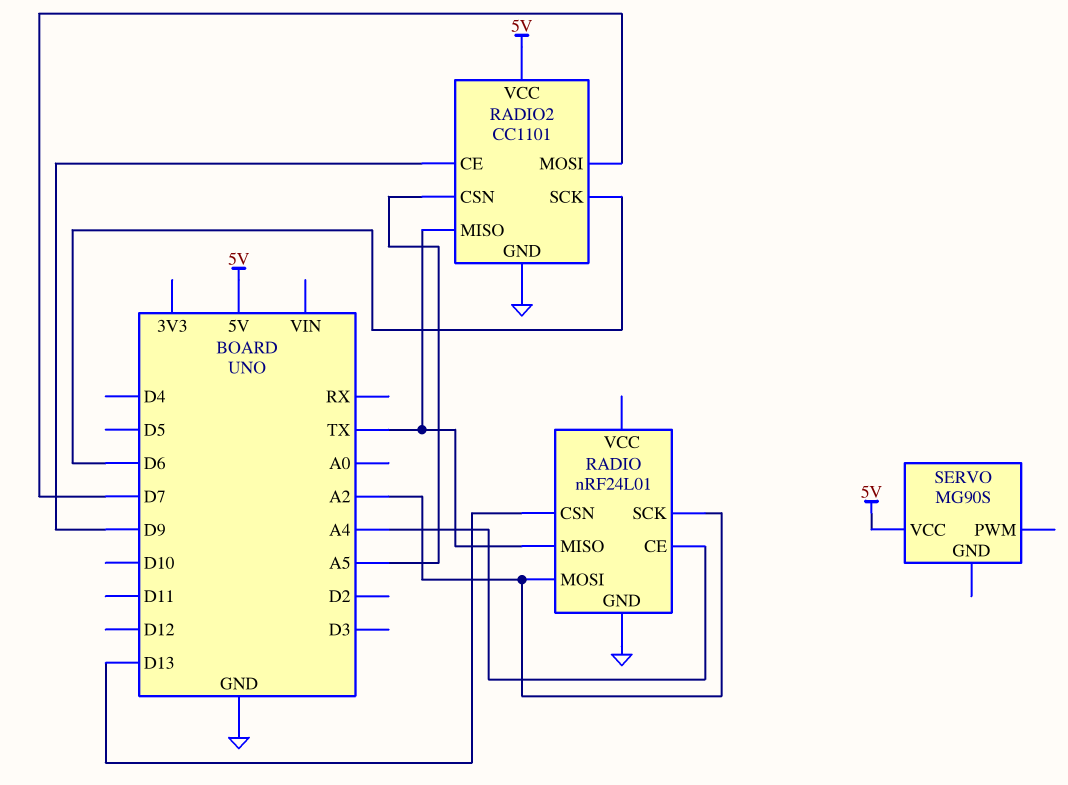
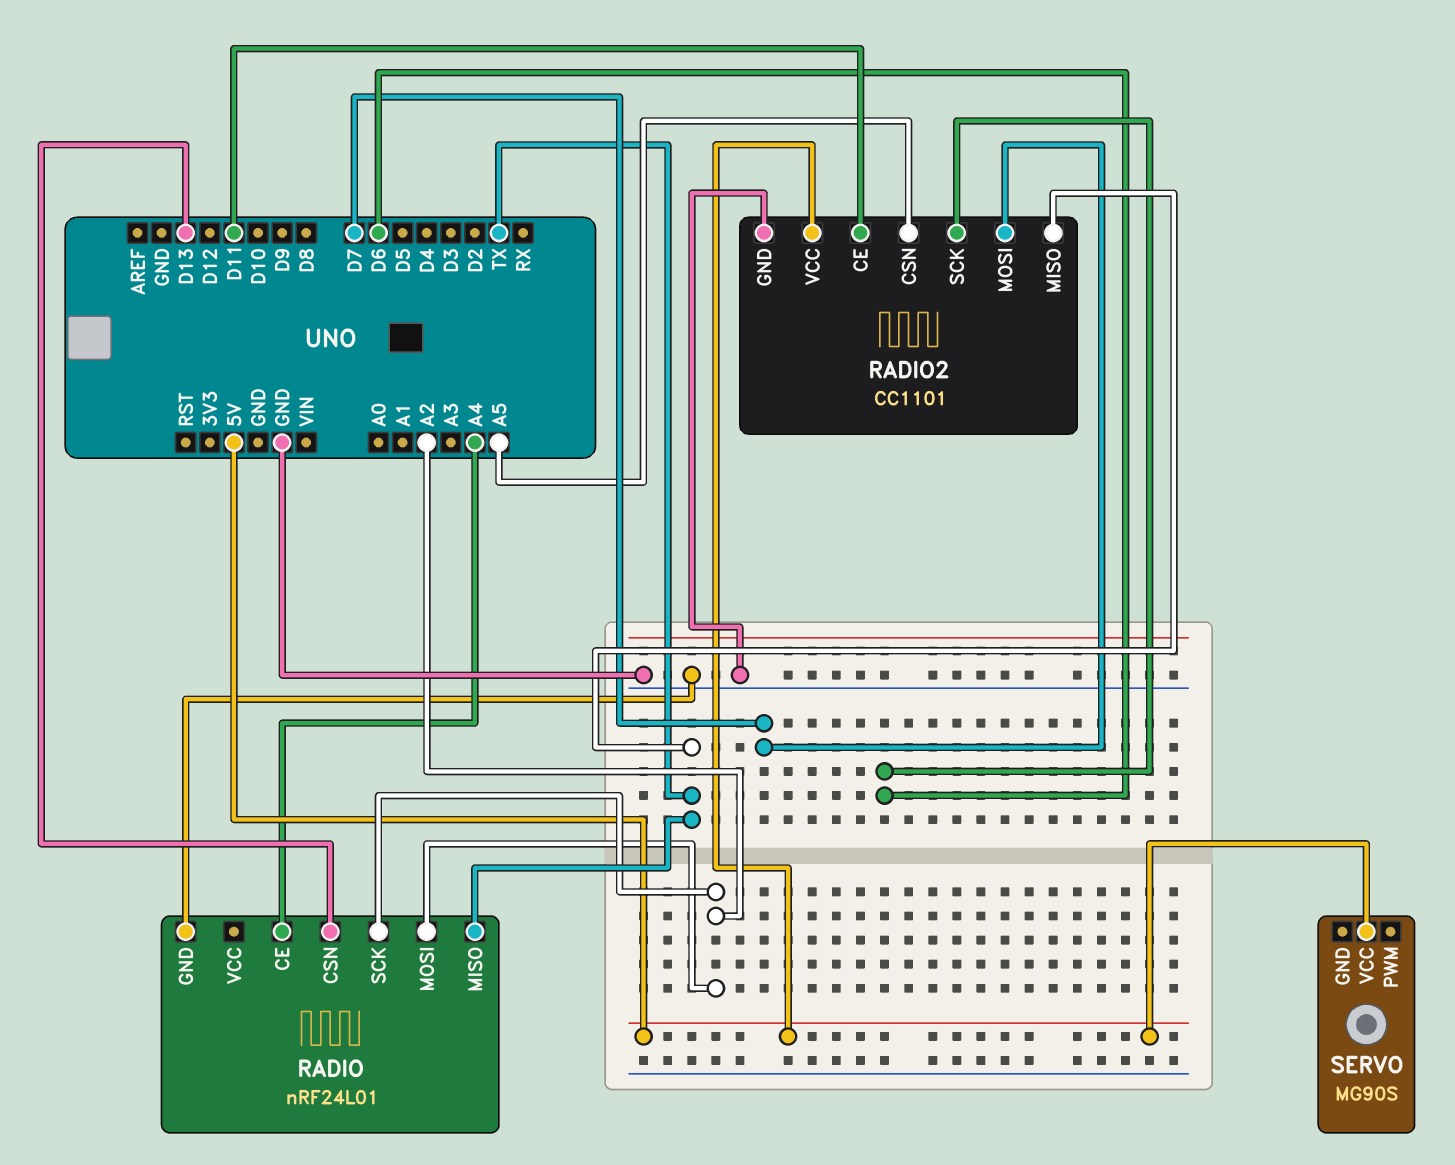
RADIO2 pin CE: D9 -> D11

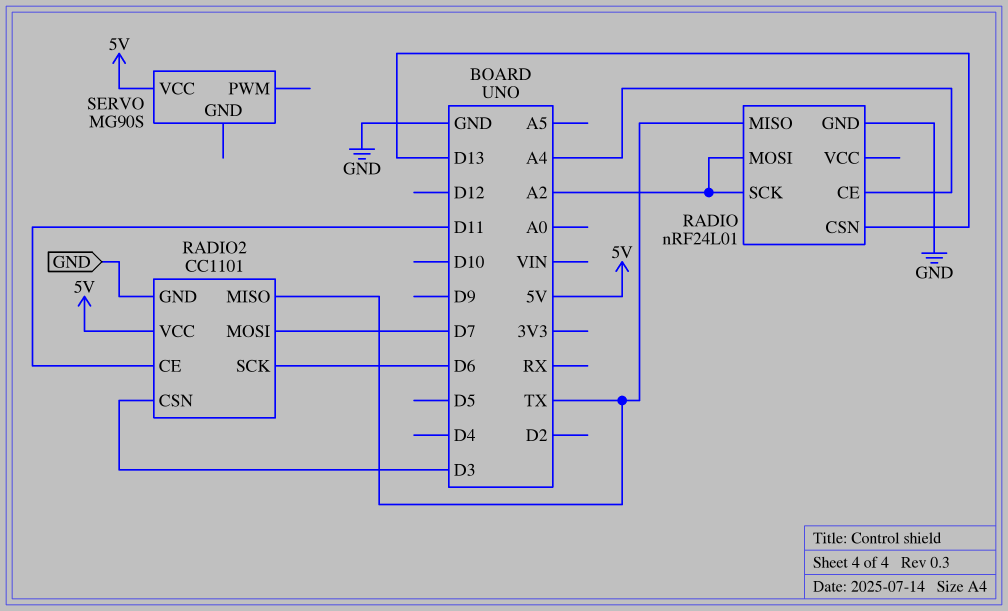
RADIO2 pin CSN: A5 -> D3

